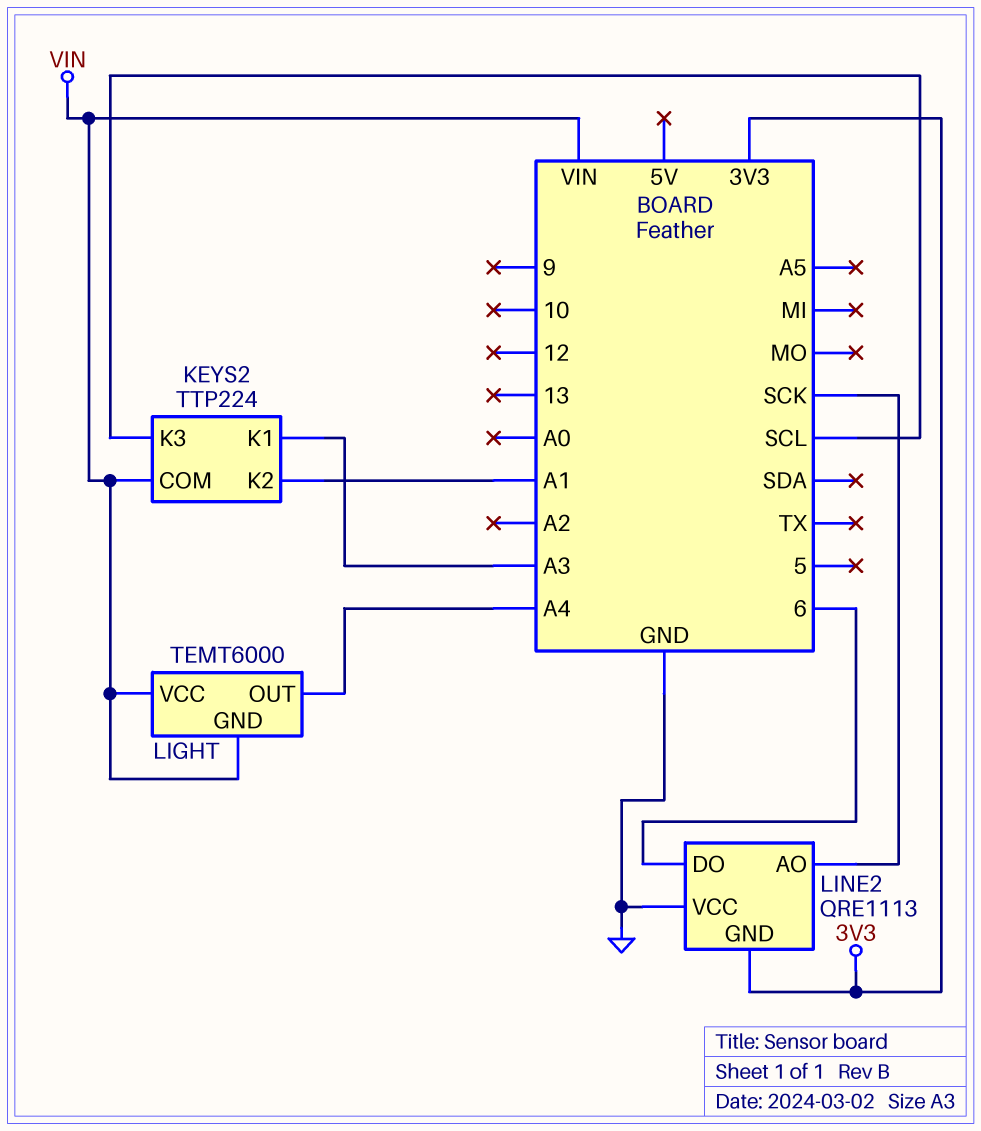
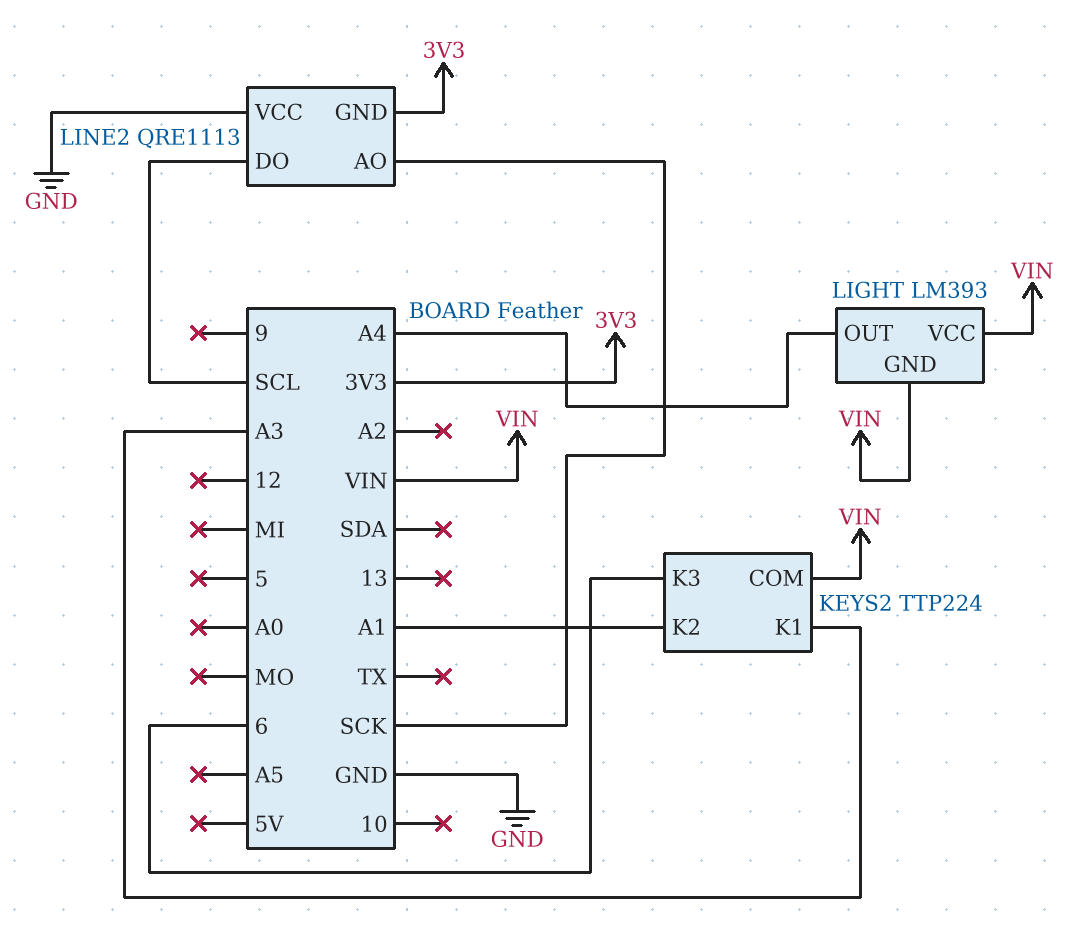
KEYS2 pin K3: SCL -> 6
LIGHT: TEMT6000 -> LM393
LINE2 pin DO: 6 -> SCL

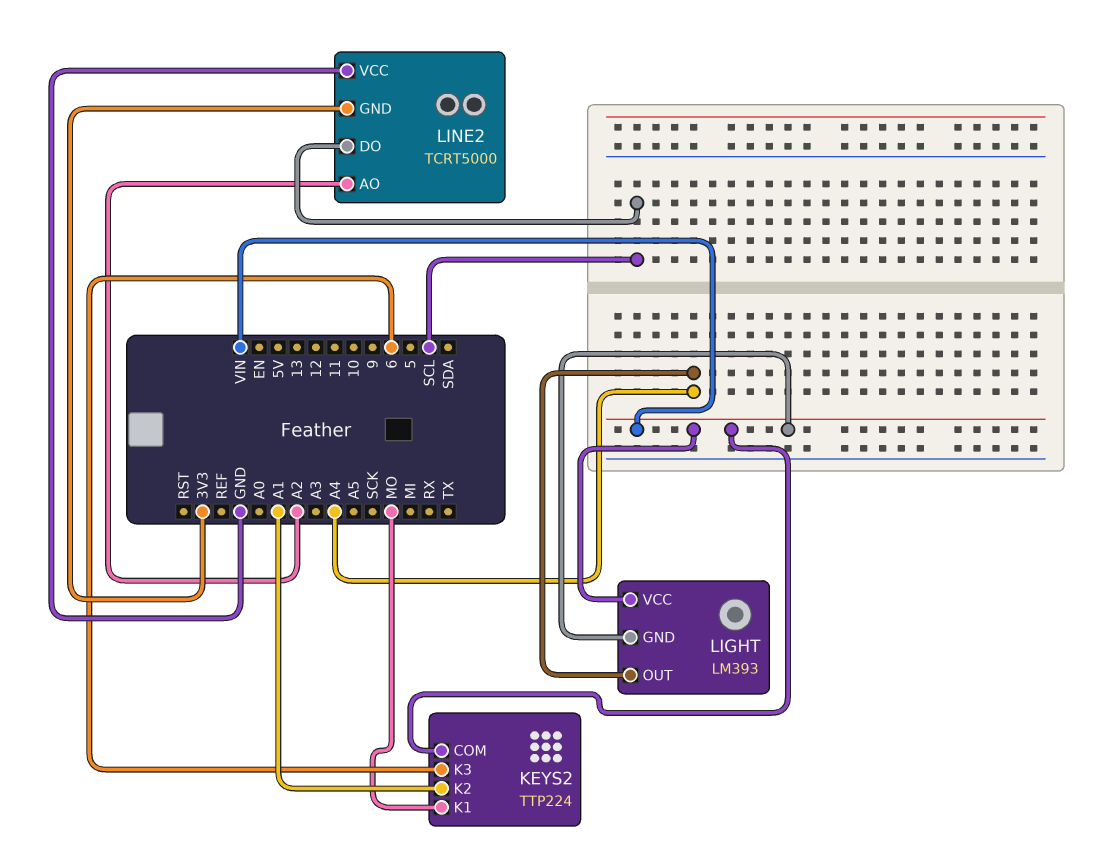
KEYS2 pin K1: A3 -> MO
LINE2: QRE1113 -> TCRT5000
LINE2 pin AO: SCK -> A2

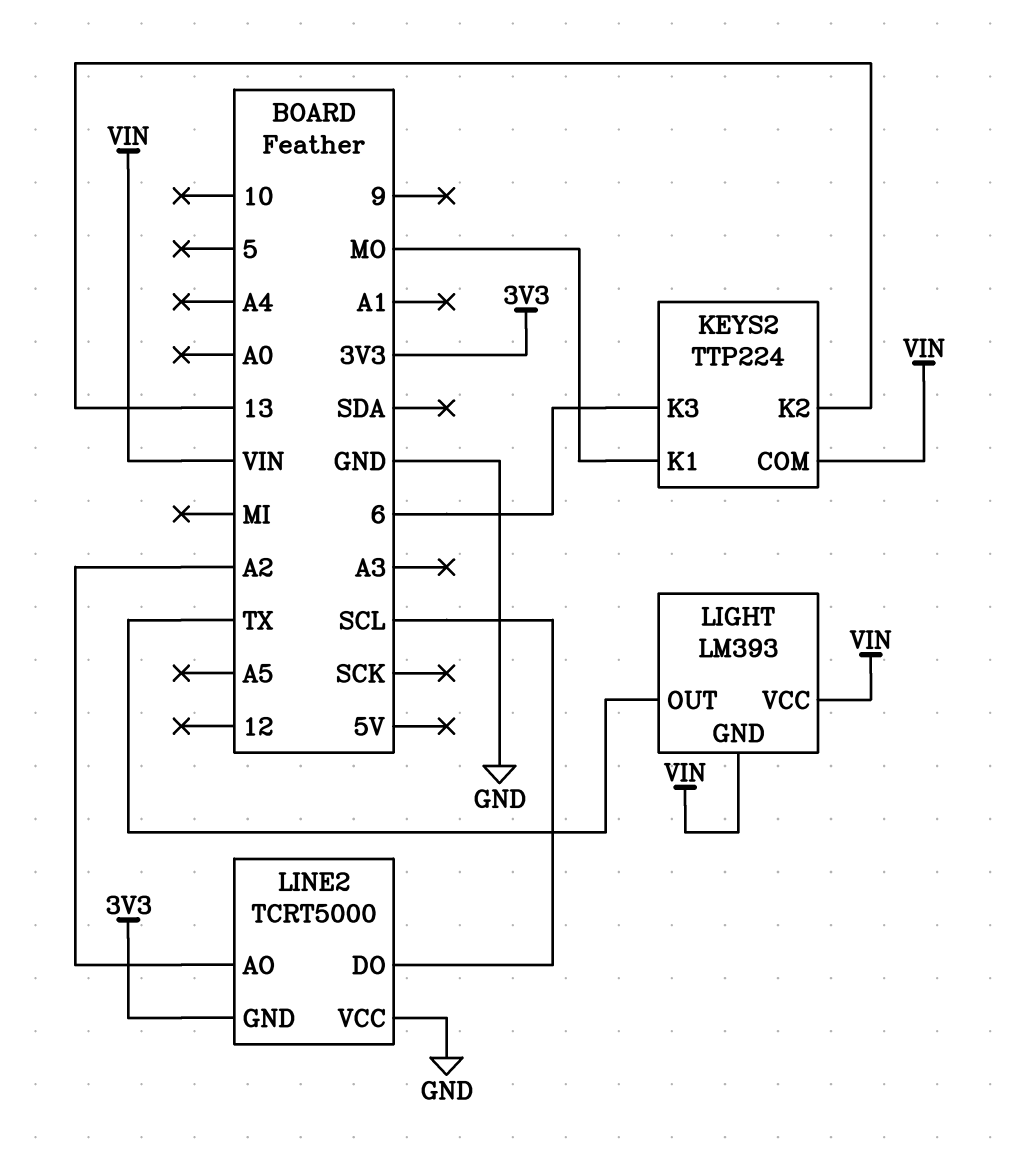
KEYS2 pin K2: A1 -> 13
LIGHT pin OUT: A4 -> TX

